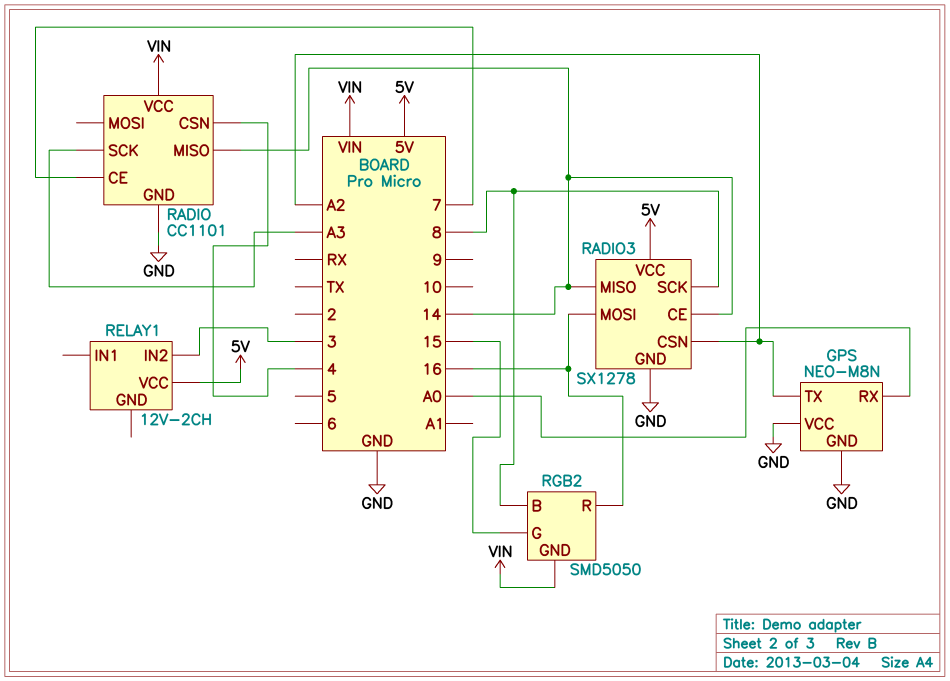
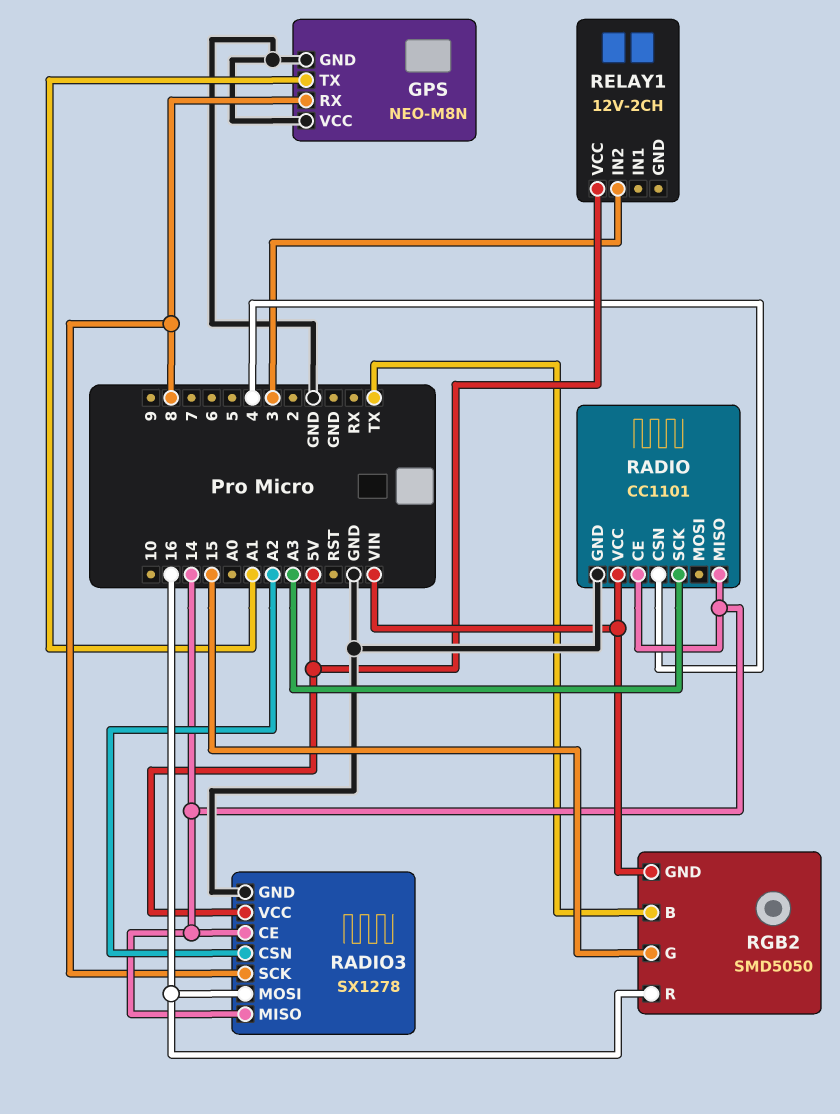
GPS pin RX: A0 -> 8
GPS pin TX: A2 -> A1
RADIO pin CE: 7 -> 14
RGB2 pin B: 8 -> TX

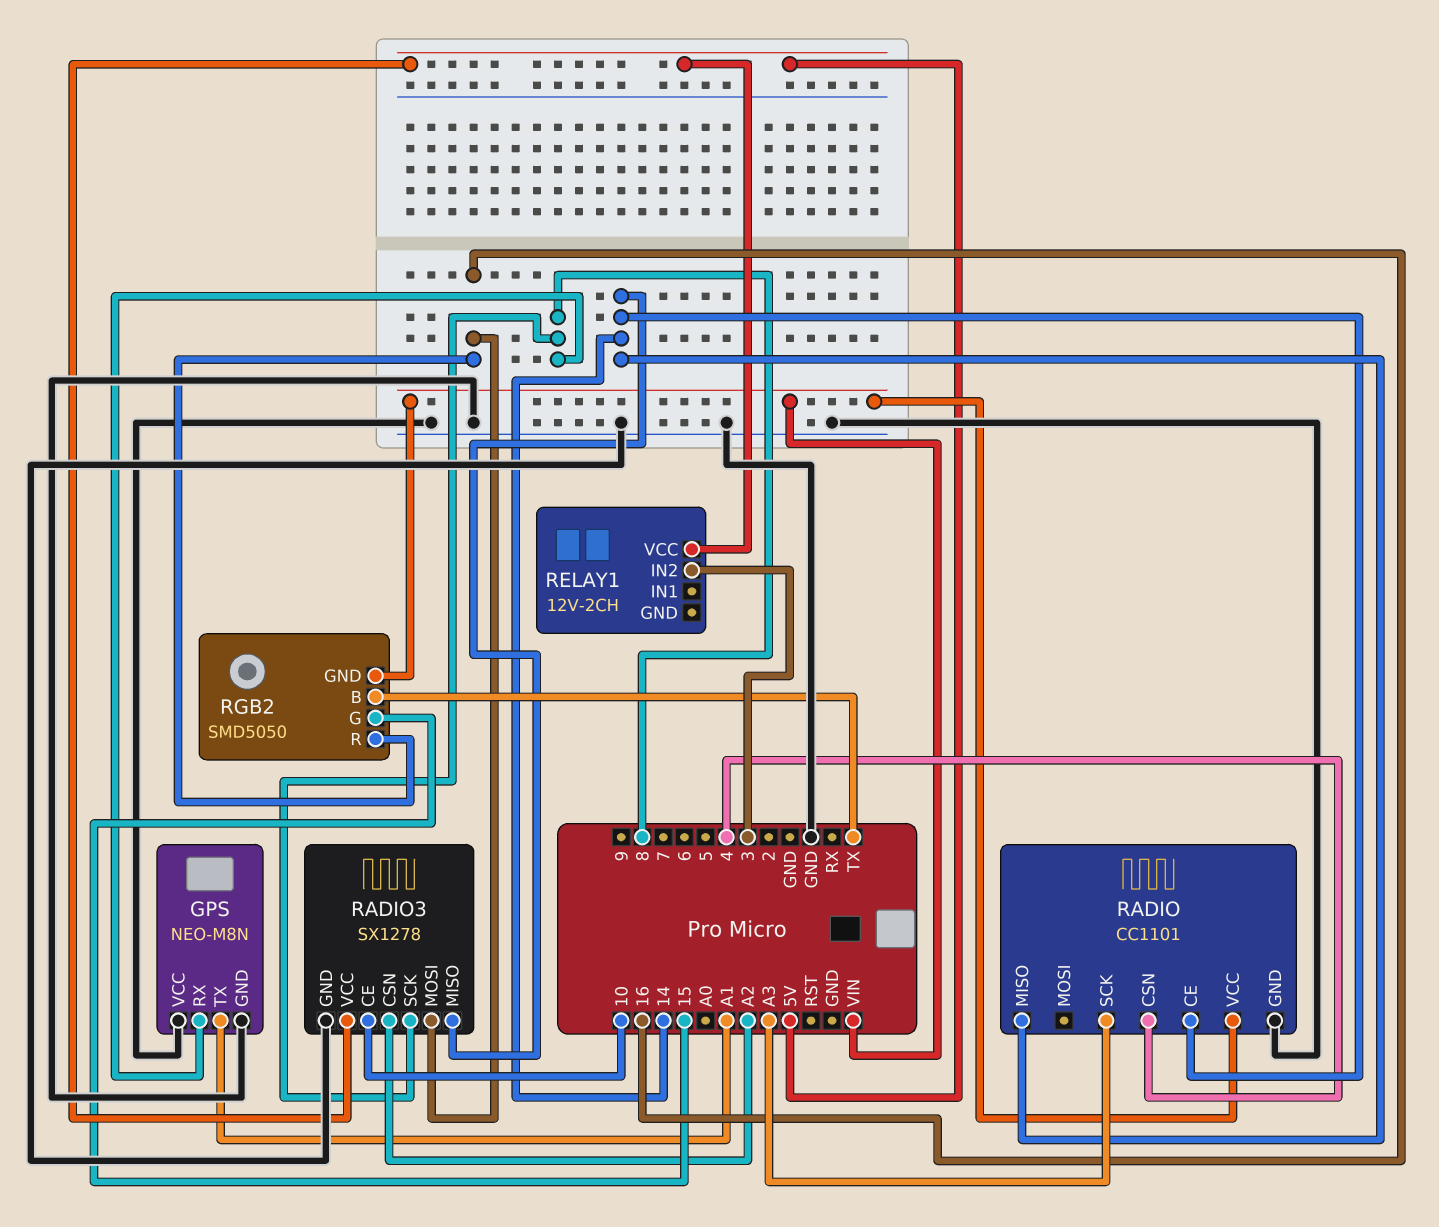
RADIO3 pin CE: 14 -> 10

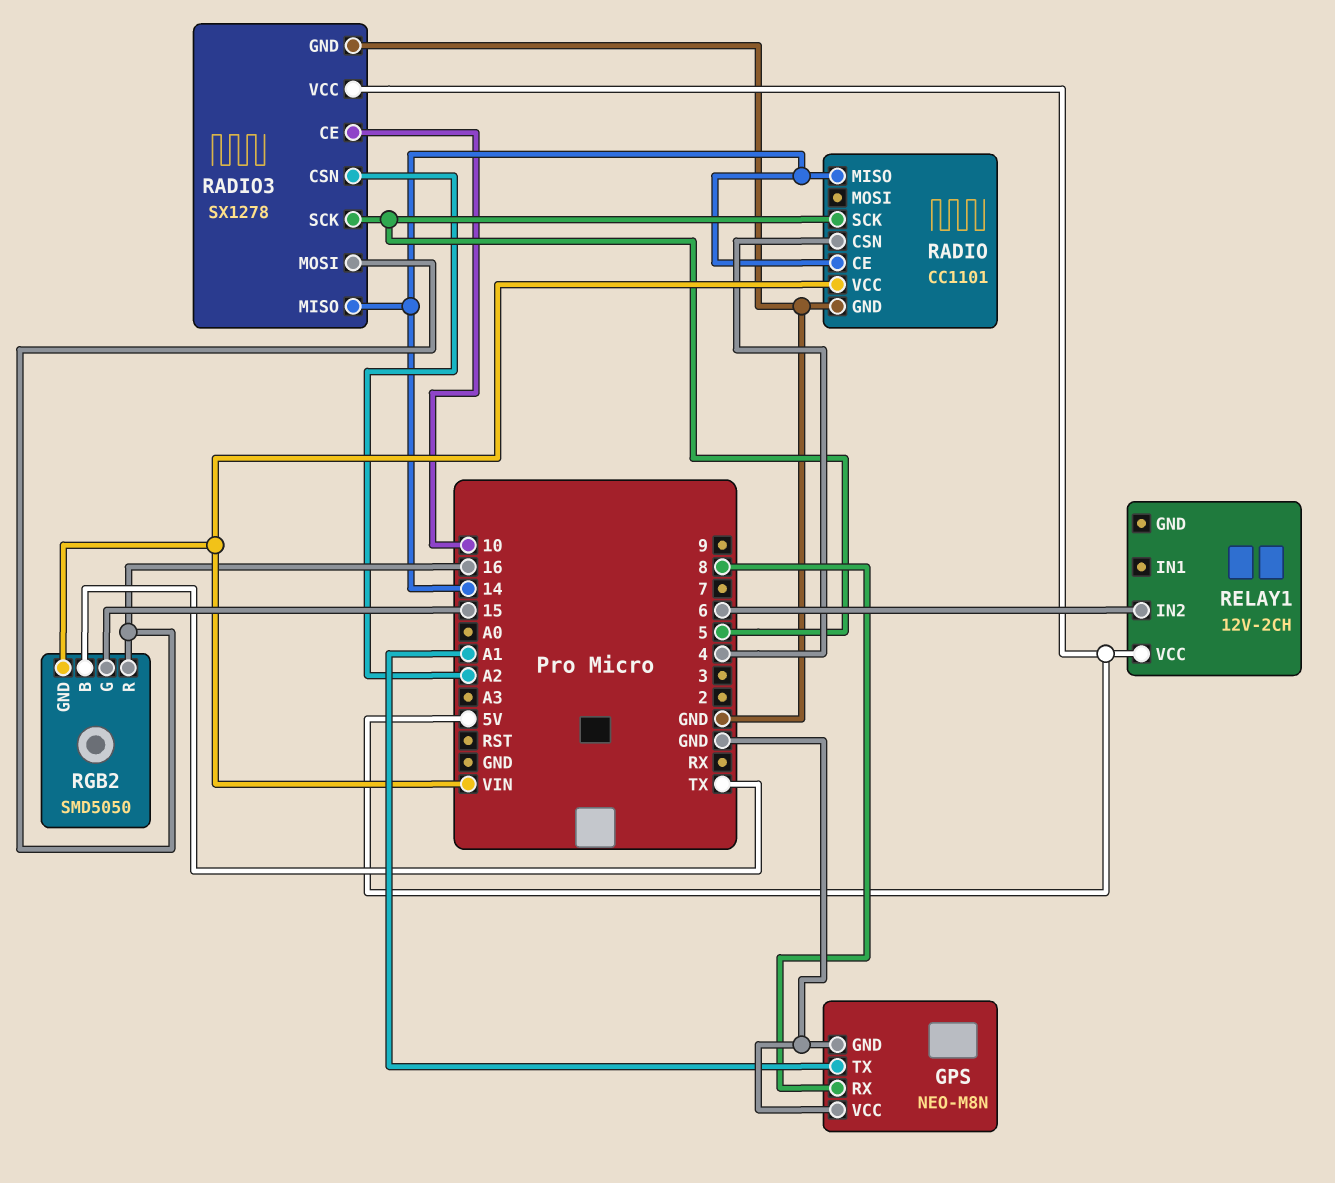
RADIO pin SCK: A3 -> 5
RADIO3 pin SCK: 8 -> 5
RELAY1 pin IN2: 3 -> 6

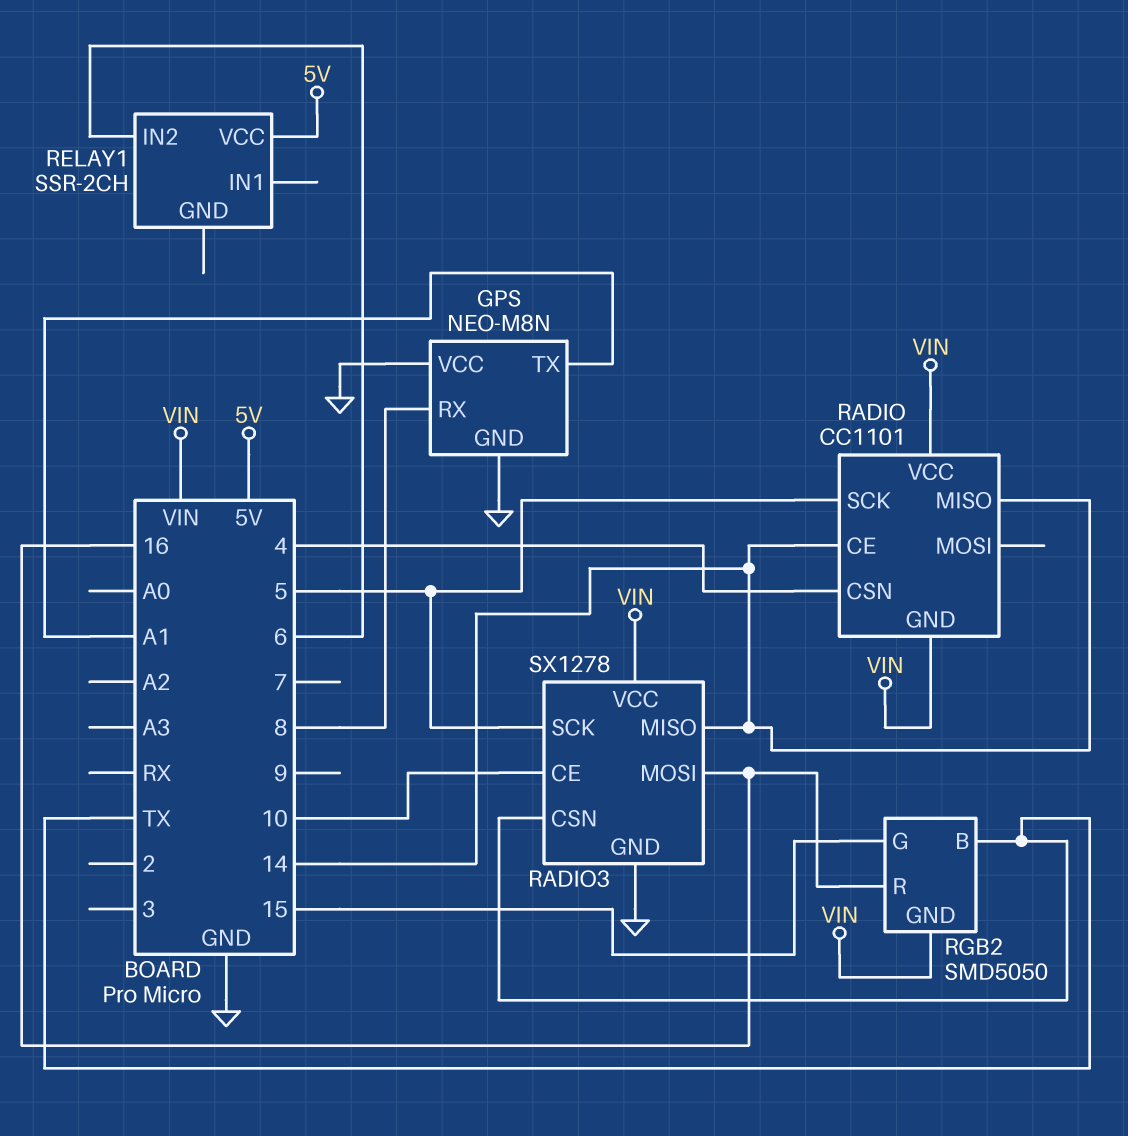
RADIO pin GND: GND -> VIN
RADIO3 pin CSN: A2 -> TX
RADIO3 pin VCC: 5V -> VIN
RELAY1: 12V-2CH -> SSR-2CH

